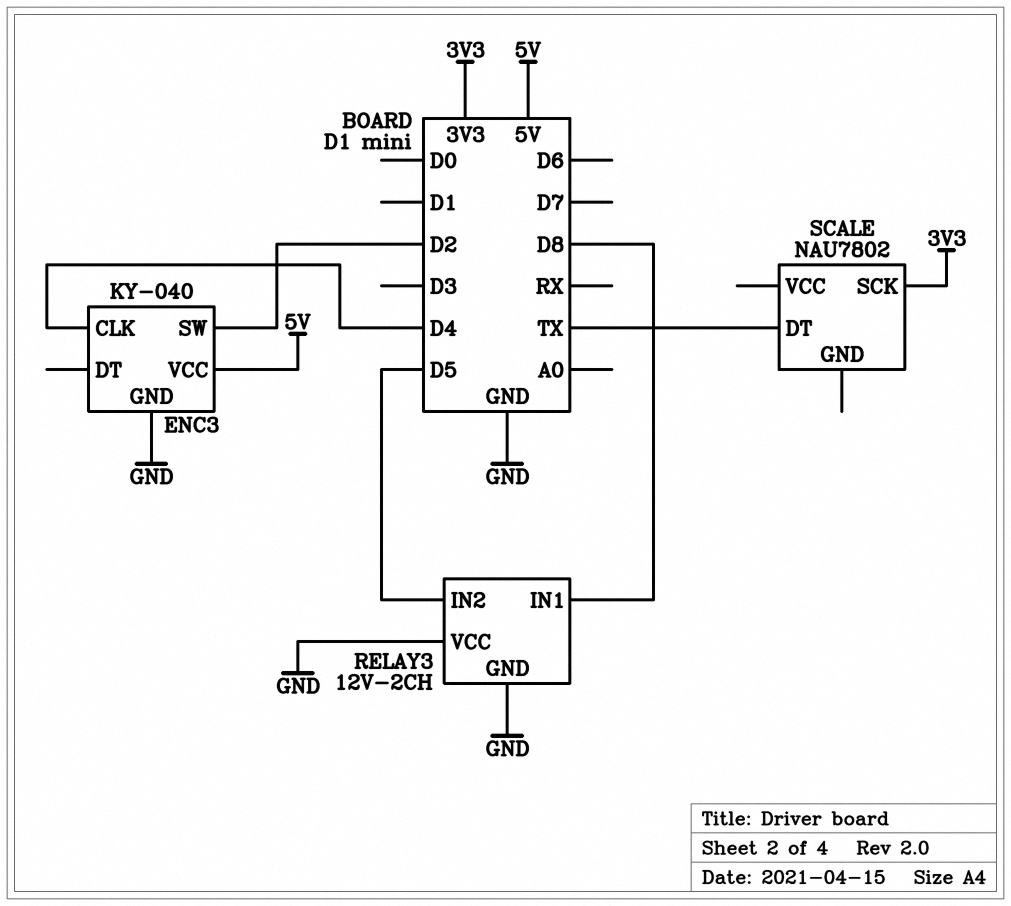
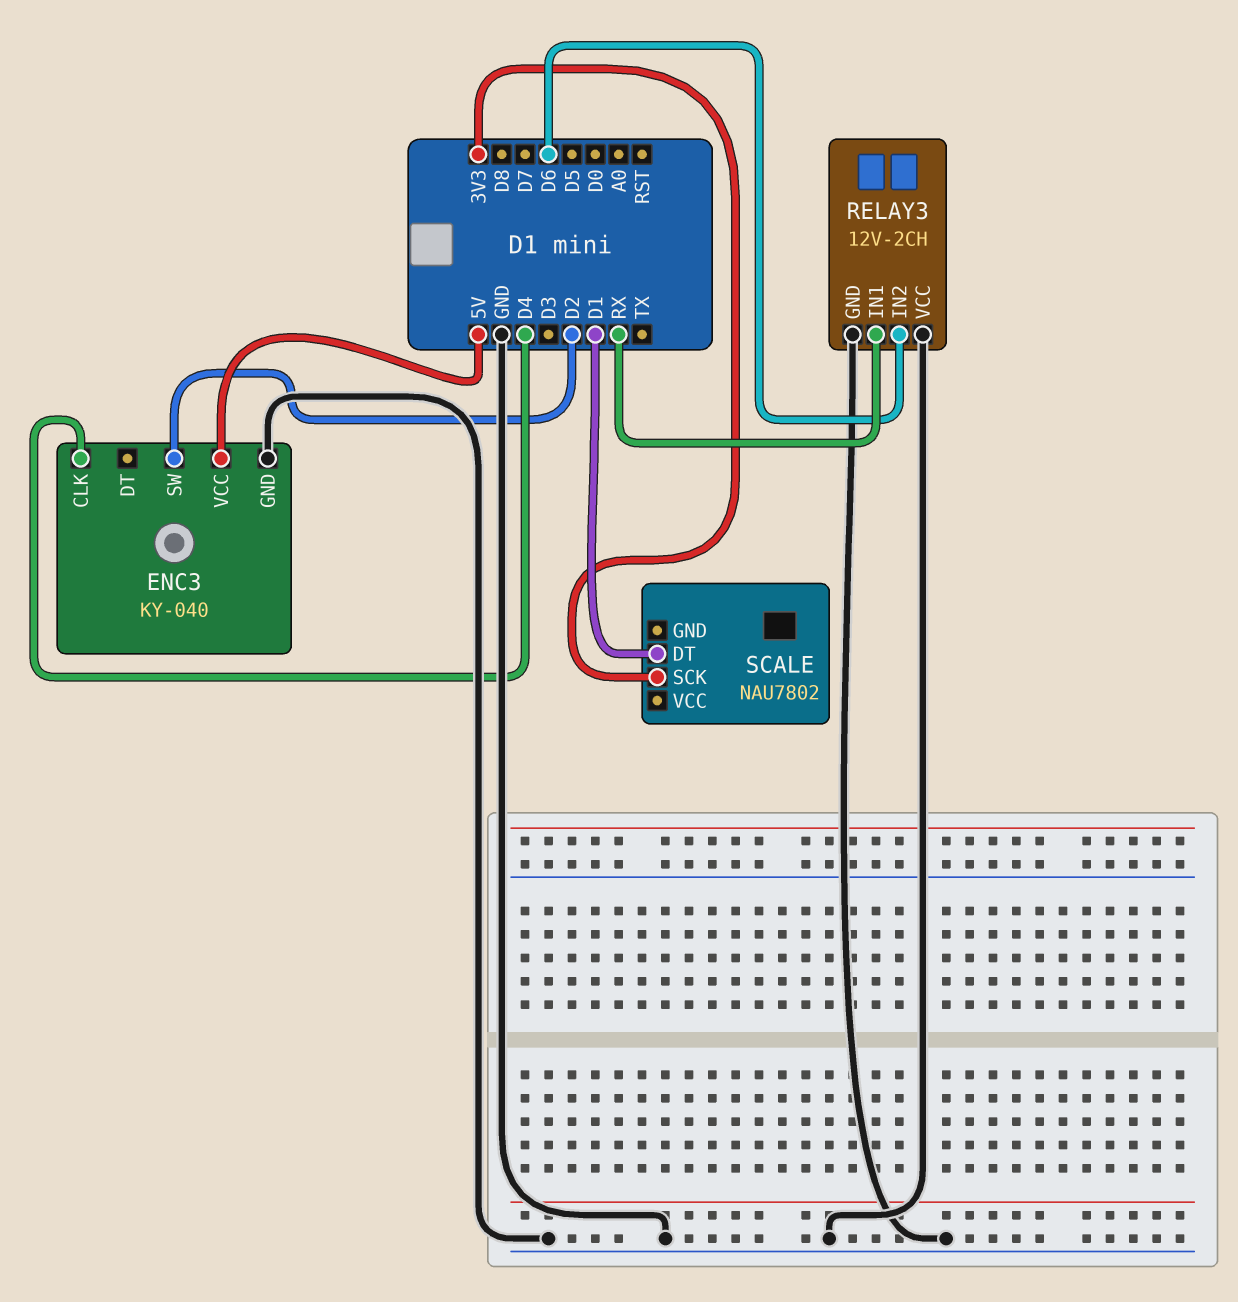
RELAY3 pin IN1: D8 -> RX
RELAY3 pin IN2: D5 -> D6
SCALE pin DT: TX -> D1

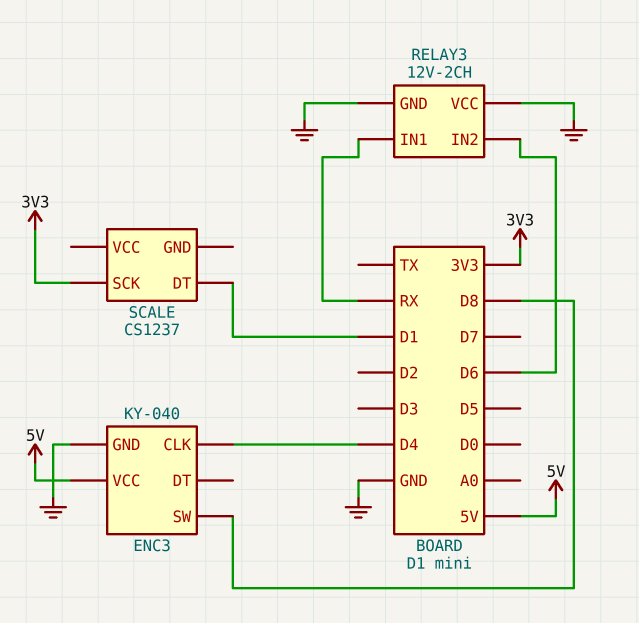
ENC3 pin SW: D2 -> D8
SCALE: NAU7802 -> CS1237

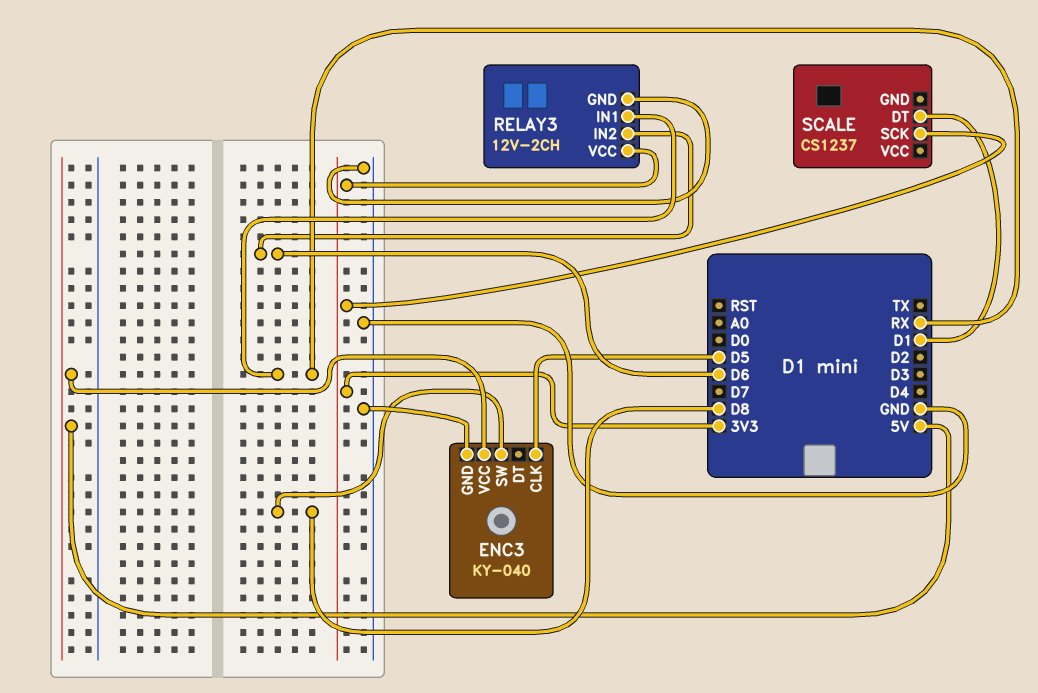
ENC3 pin CLK: D4 -> D5
RELAY3 pin VCC: GND -> 3V3

